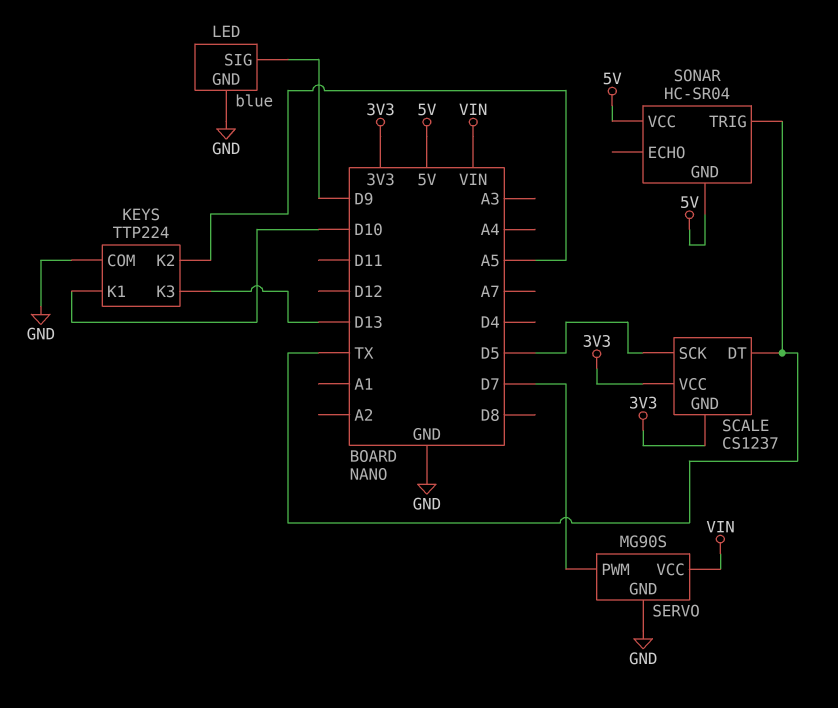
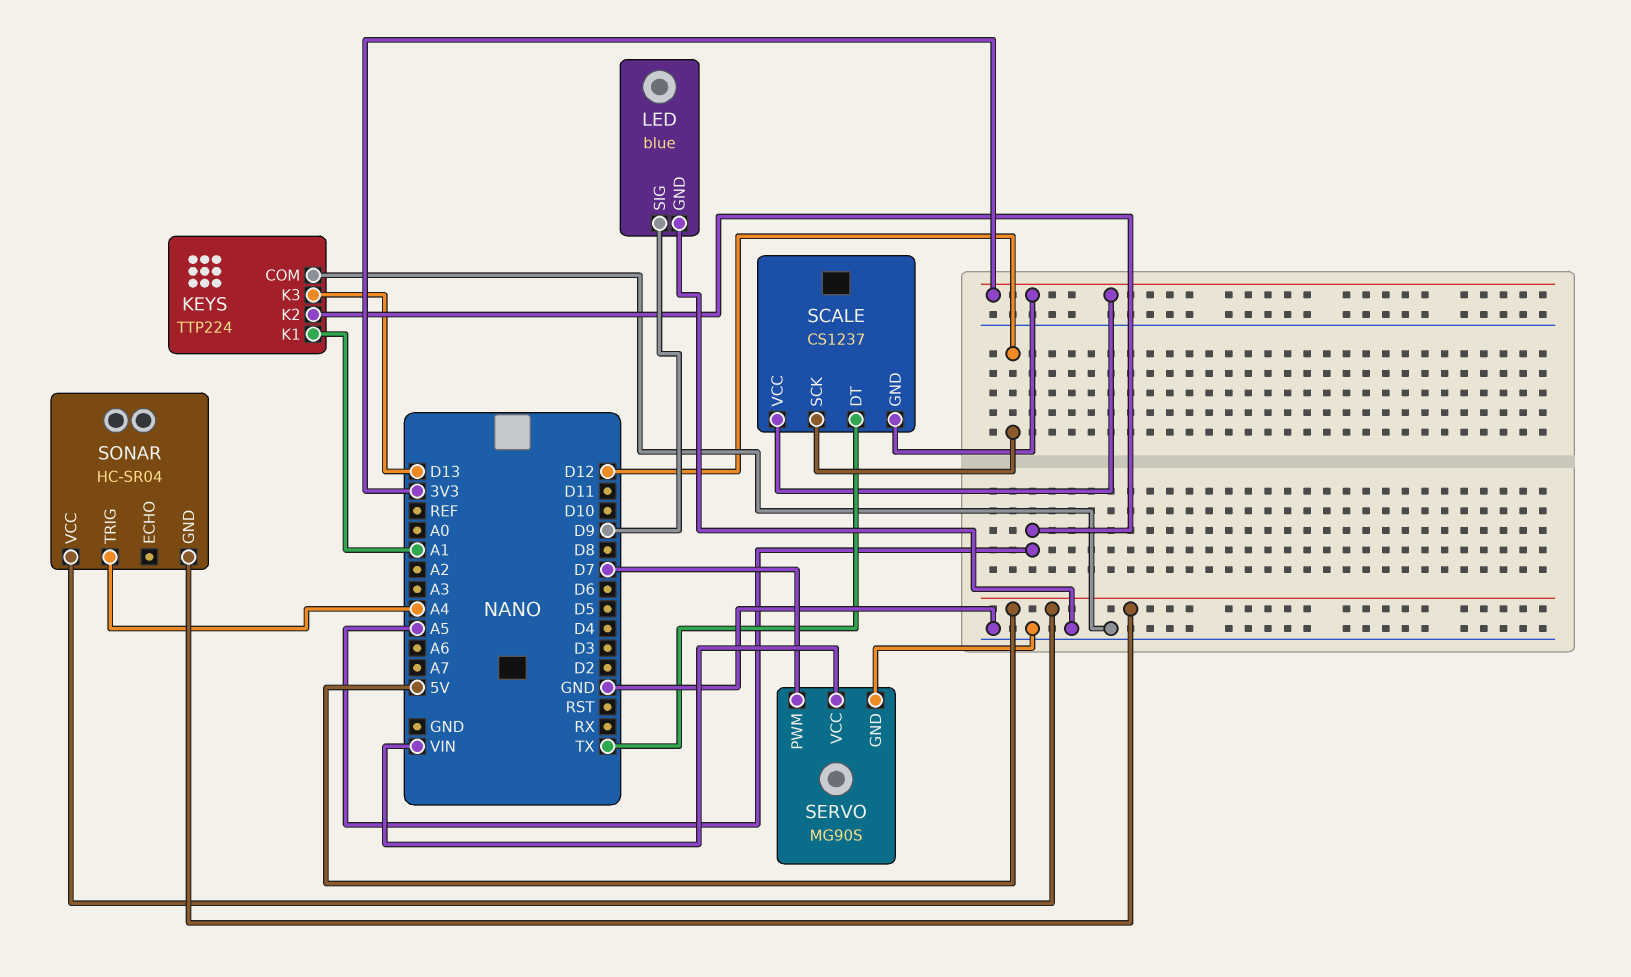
KEYS pin K1: D10 -> A1
SCALE pin SCK: D5 -> D12
SONAR pin TRIG: TX -> A4

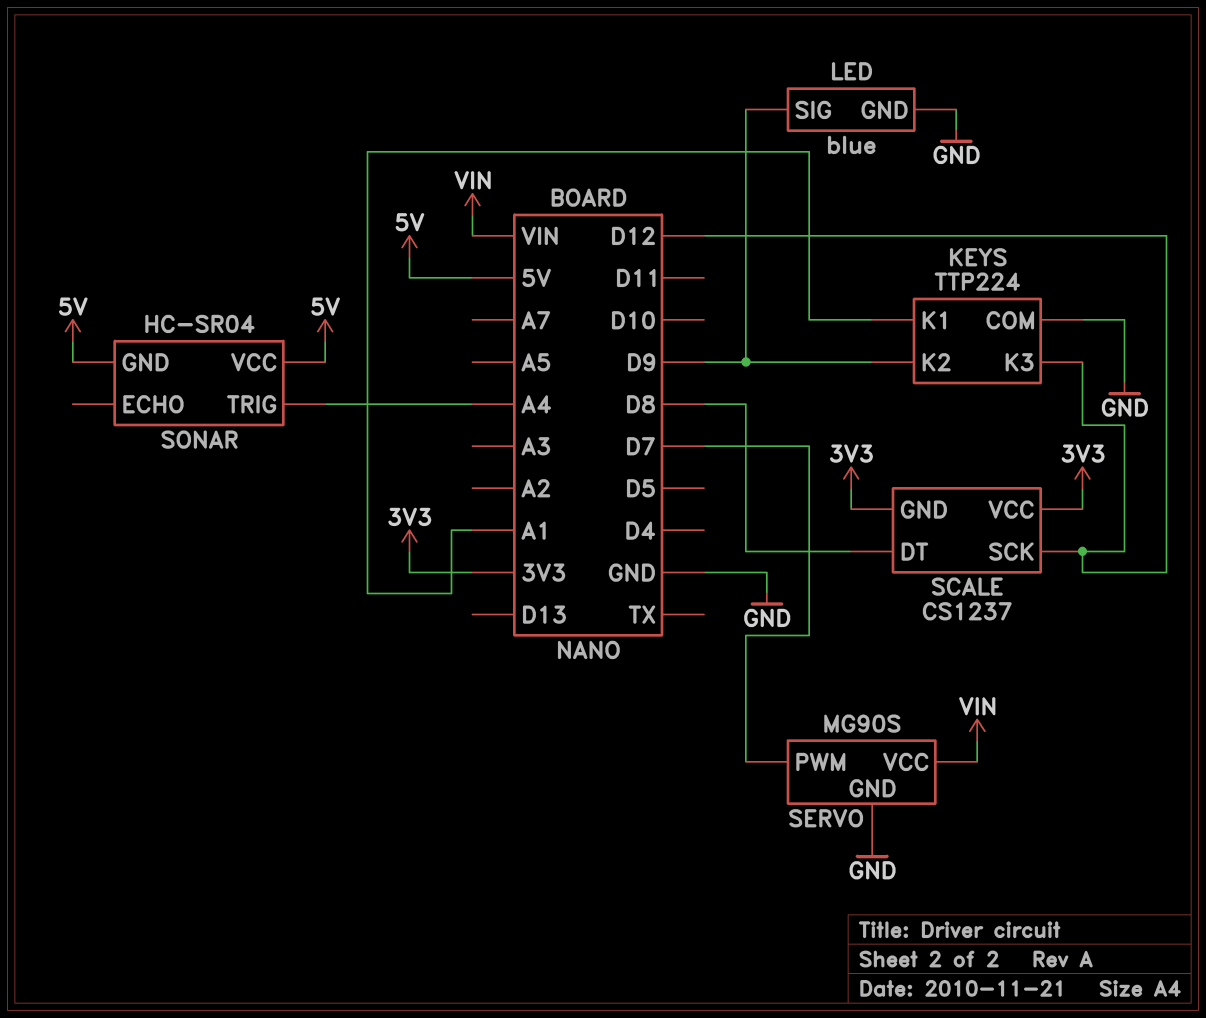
KEYS pin K2: A5 -> D9
KEYS pin K3: D13 -> D12
SCALE pin DT: TX -> D8

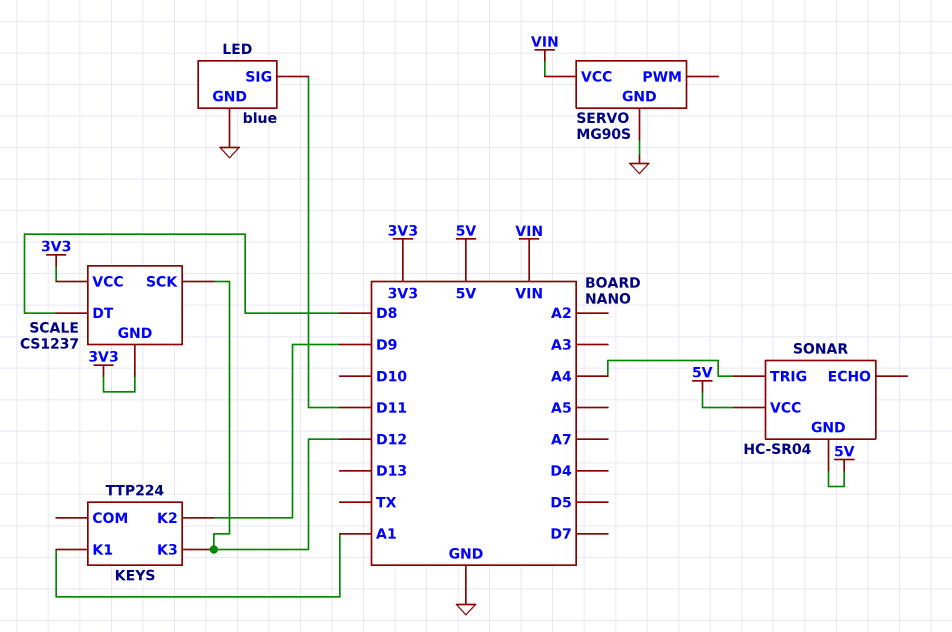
KEYS pin COM: GND -> none
LED pin SIG: D9 -> D11
SERVO pin PWM: D7 -> none

